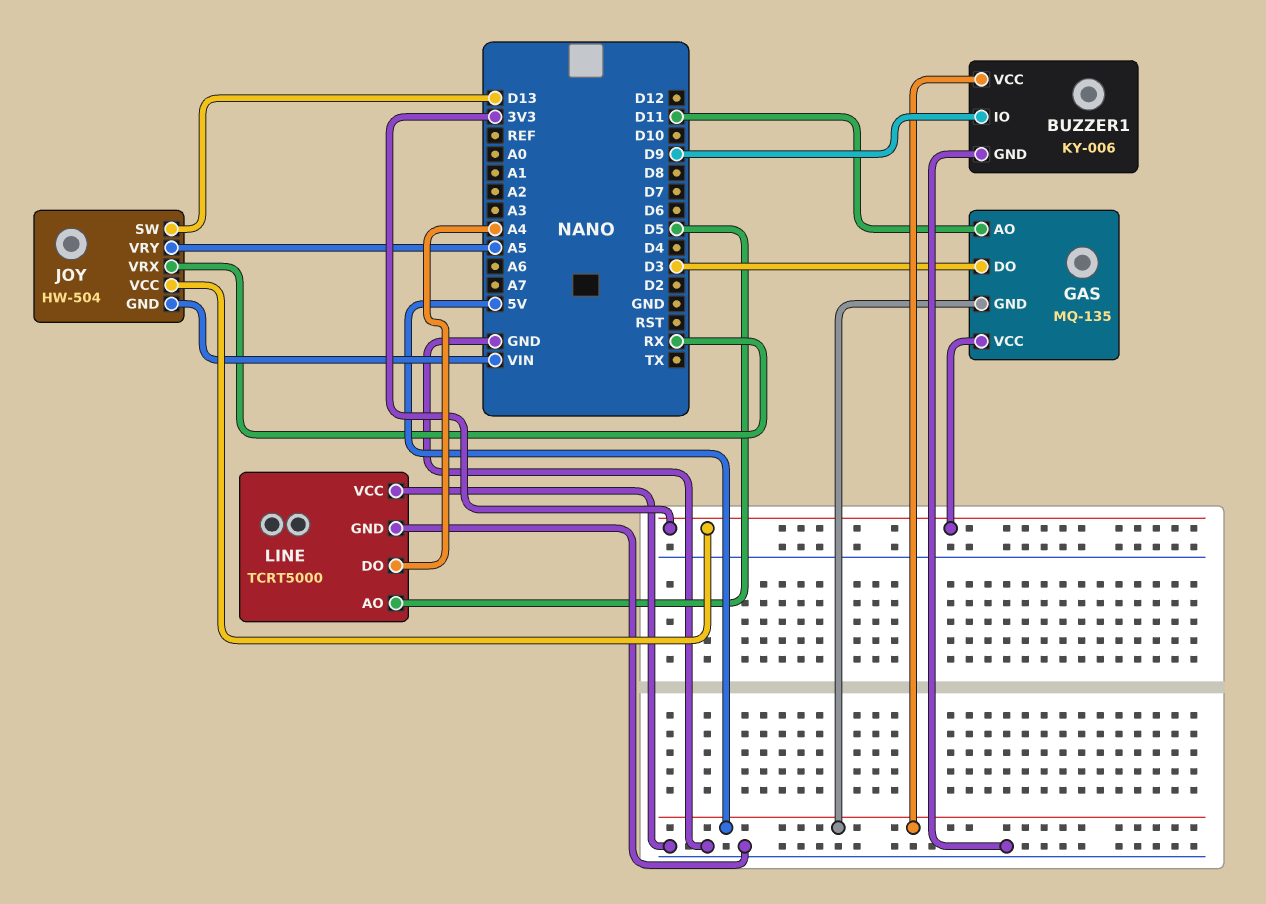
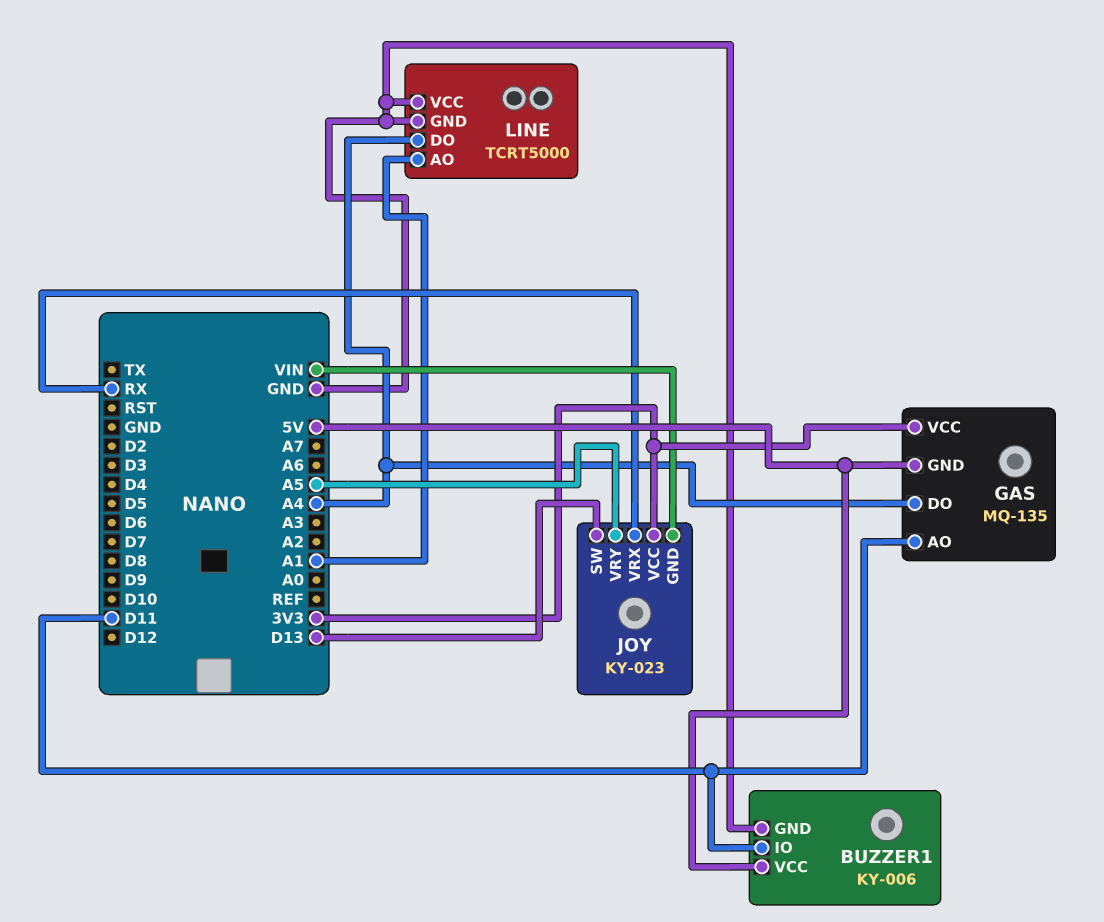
BUZZER1 pin IO: D9 -> D11
GAS pin DO: D3 -> A4
JOY: HW-504 -> KY-023
LINE pin AO: D5 -> A1

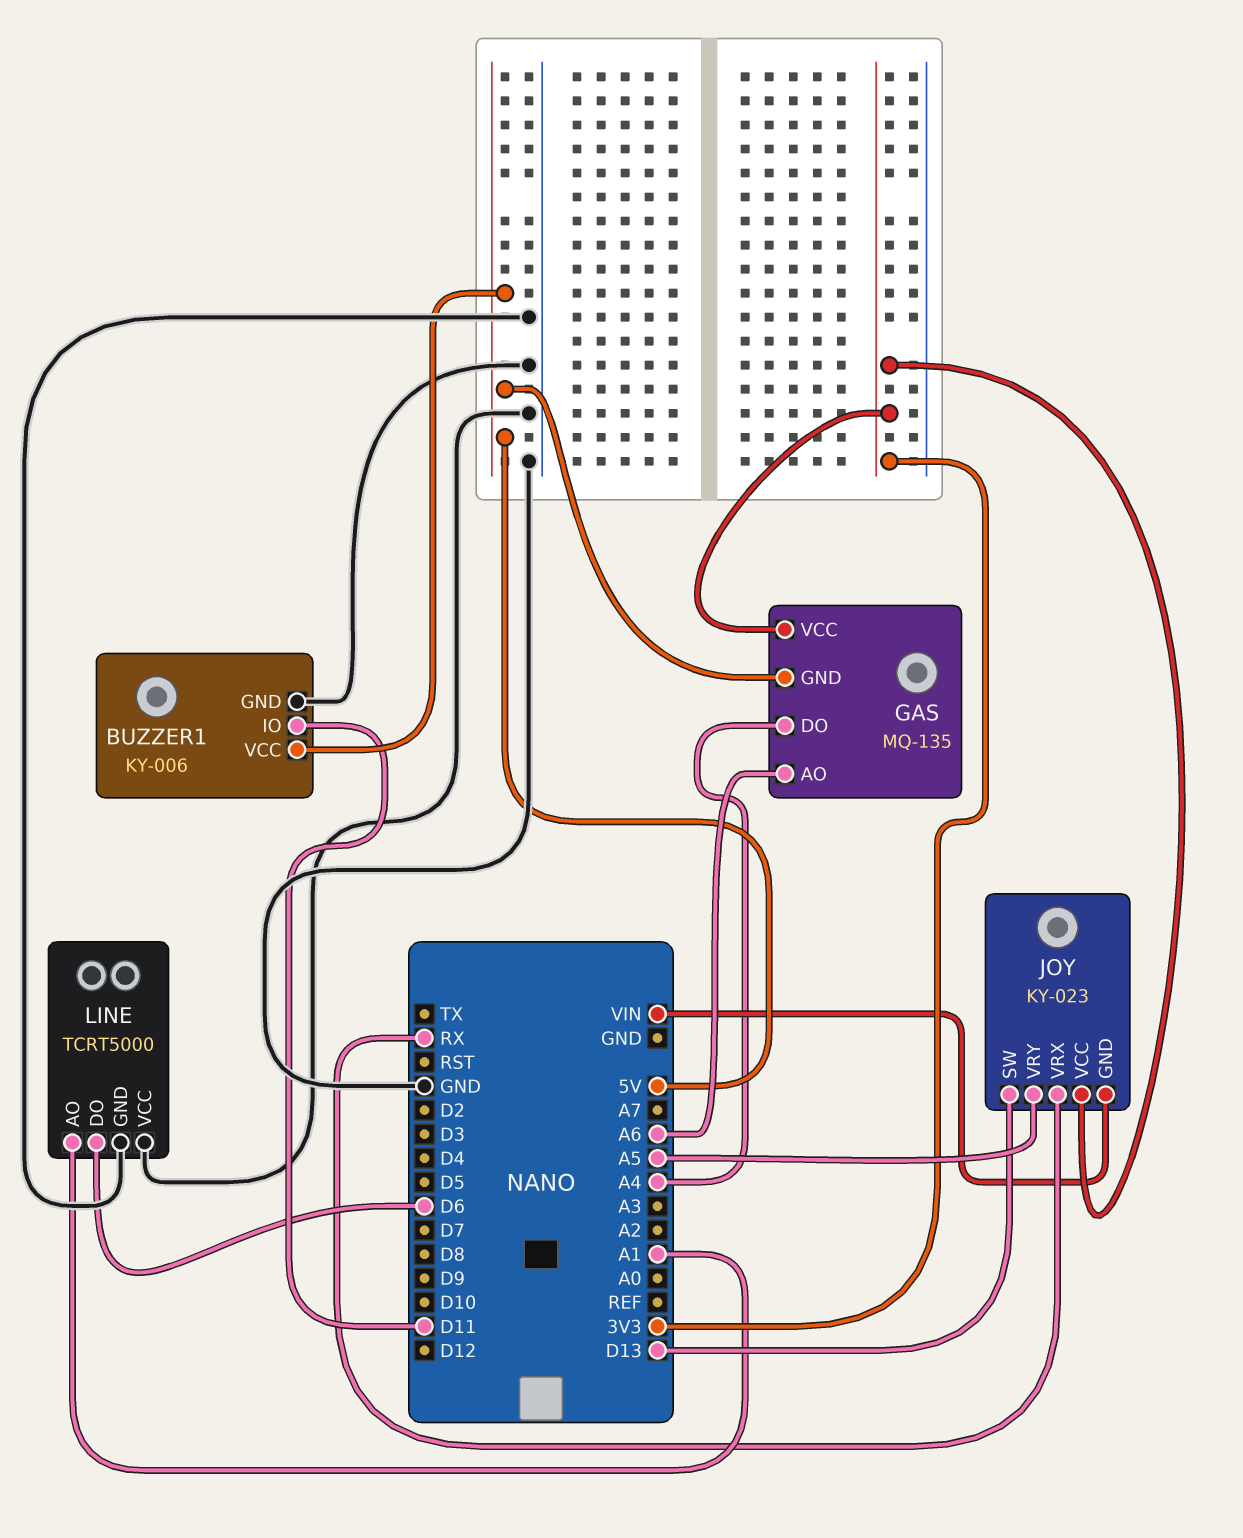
GAS pin AO: D11 -> A6
LINE pin DO: A4 -> D6

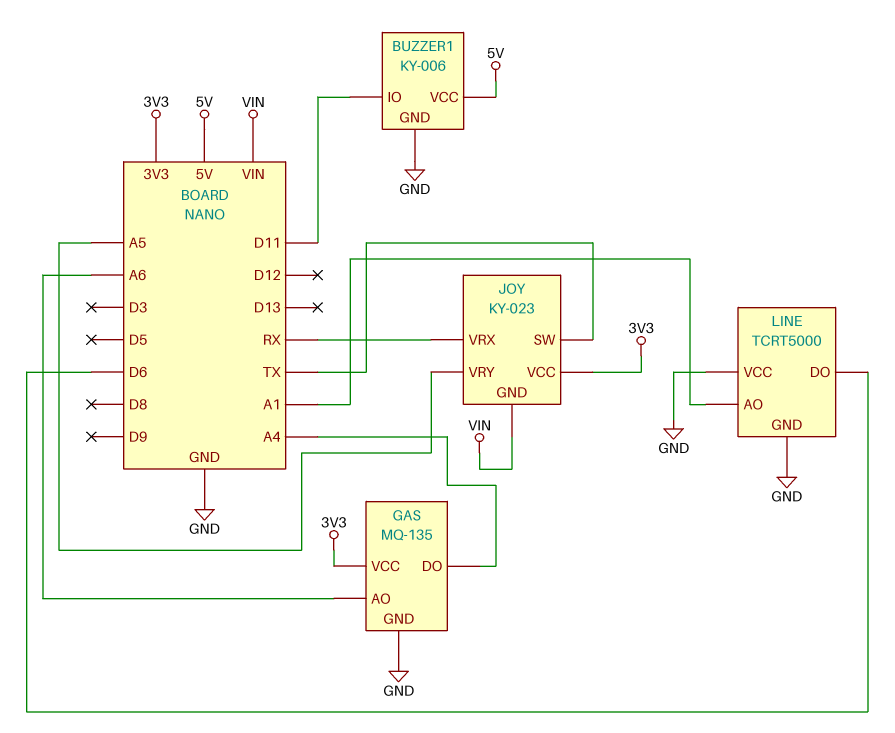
GAS pin GND: 5V -> GND
JOY pin SW: D13 -> TX

